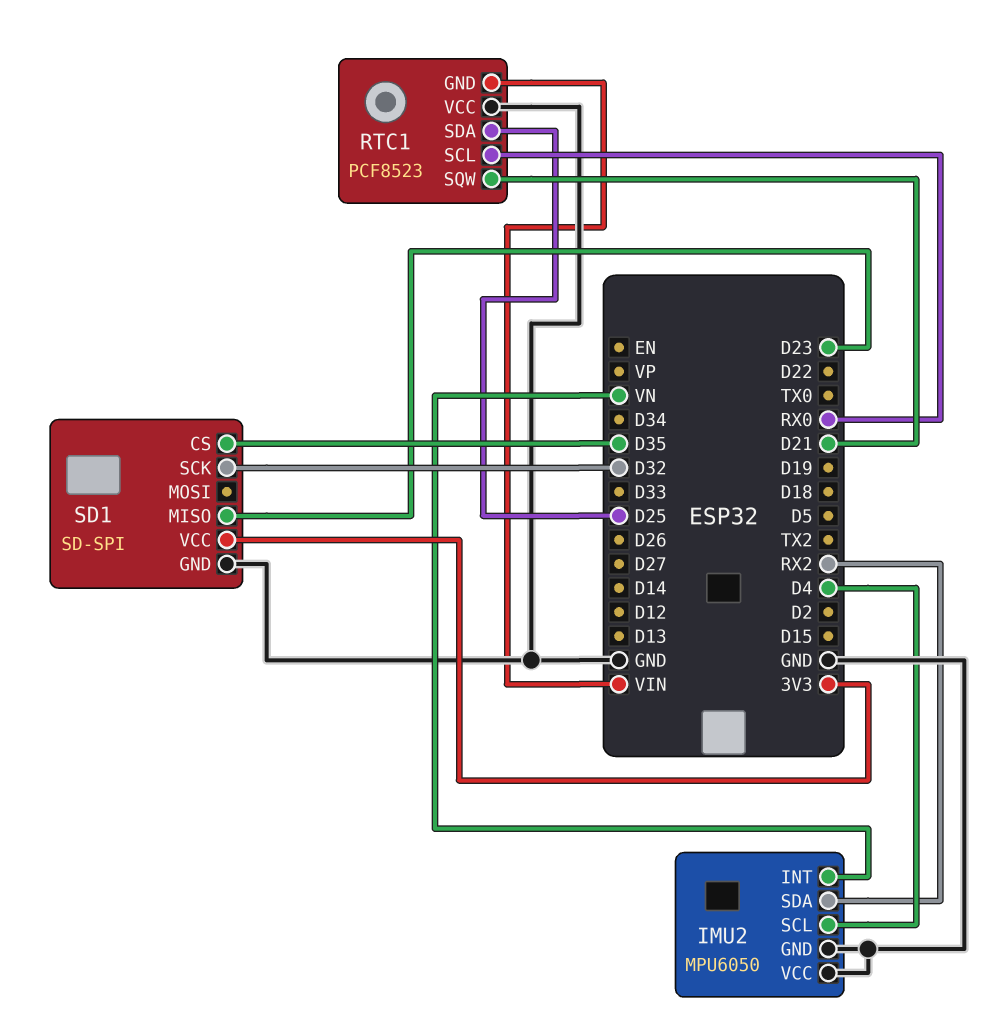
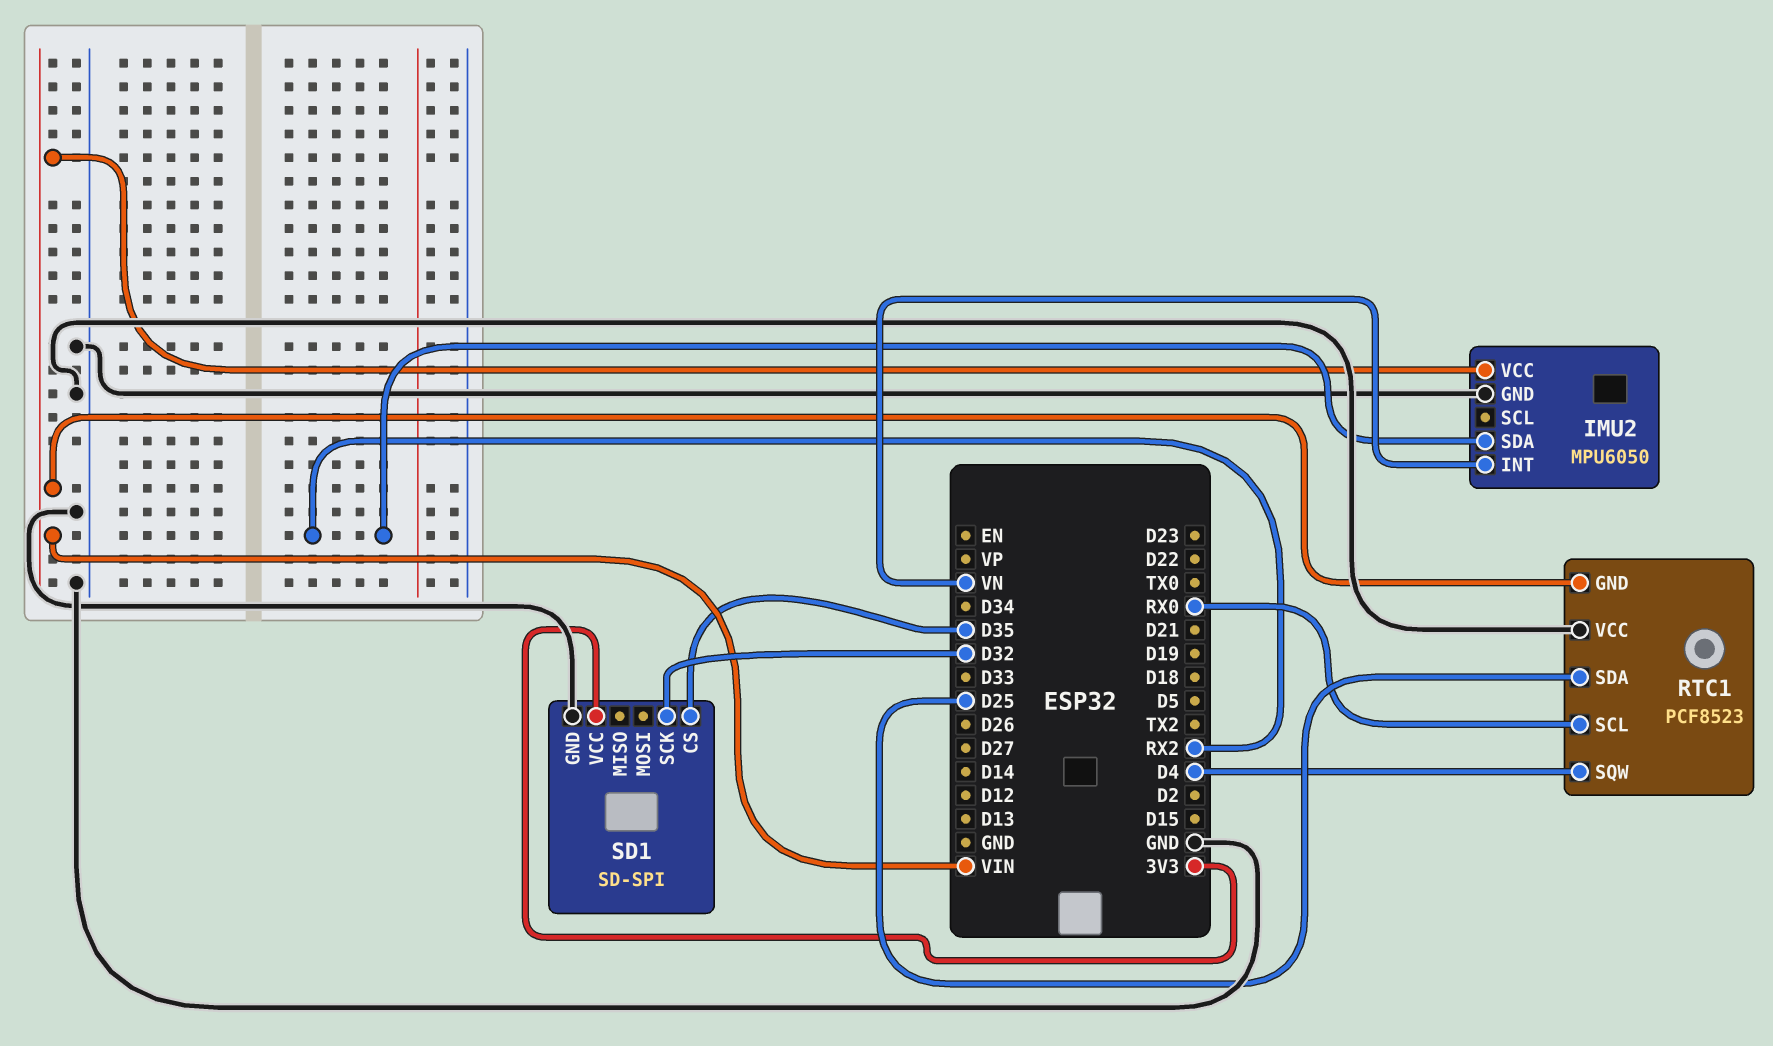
IMU2 pin SCL: D4 -> none
IMU2 pin VCC: GND -> VIN
RTC1 pin SQW: D21 -> D4
SD1 pin MISO: D23 -> none

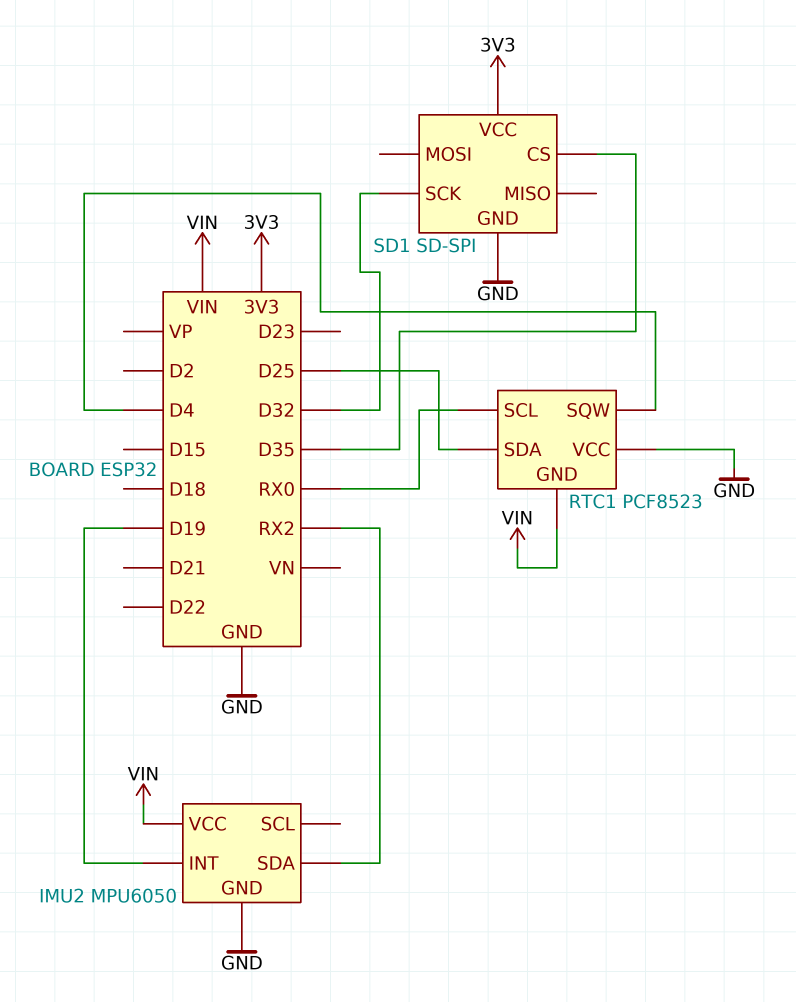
IMU2 pin INT: VN -> D19

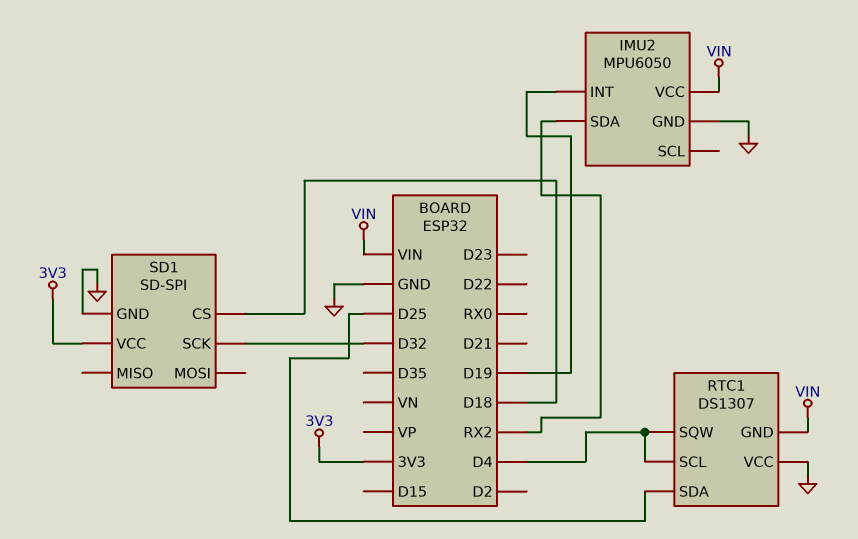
RTC1: PCF8523 -> DS1307
RTC1 pin SCL: RX0 -> D4
SD1 pin CS: D35 -> D18

